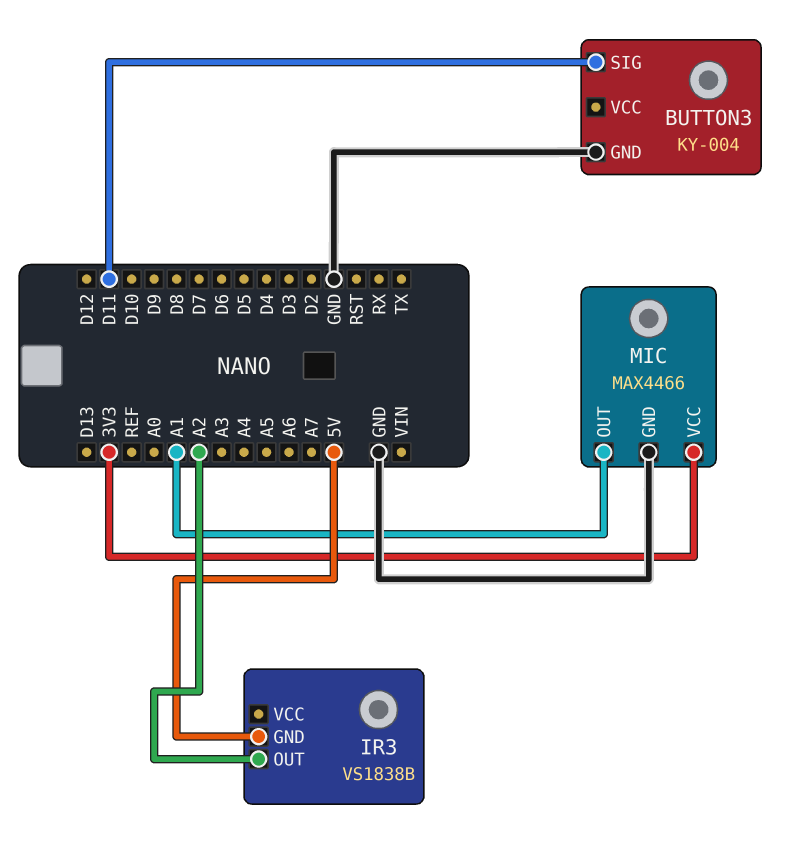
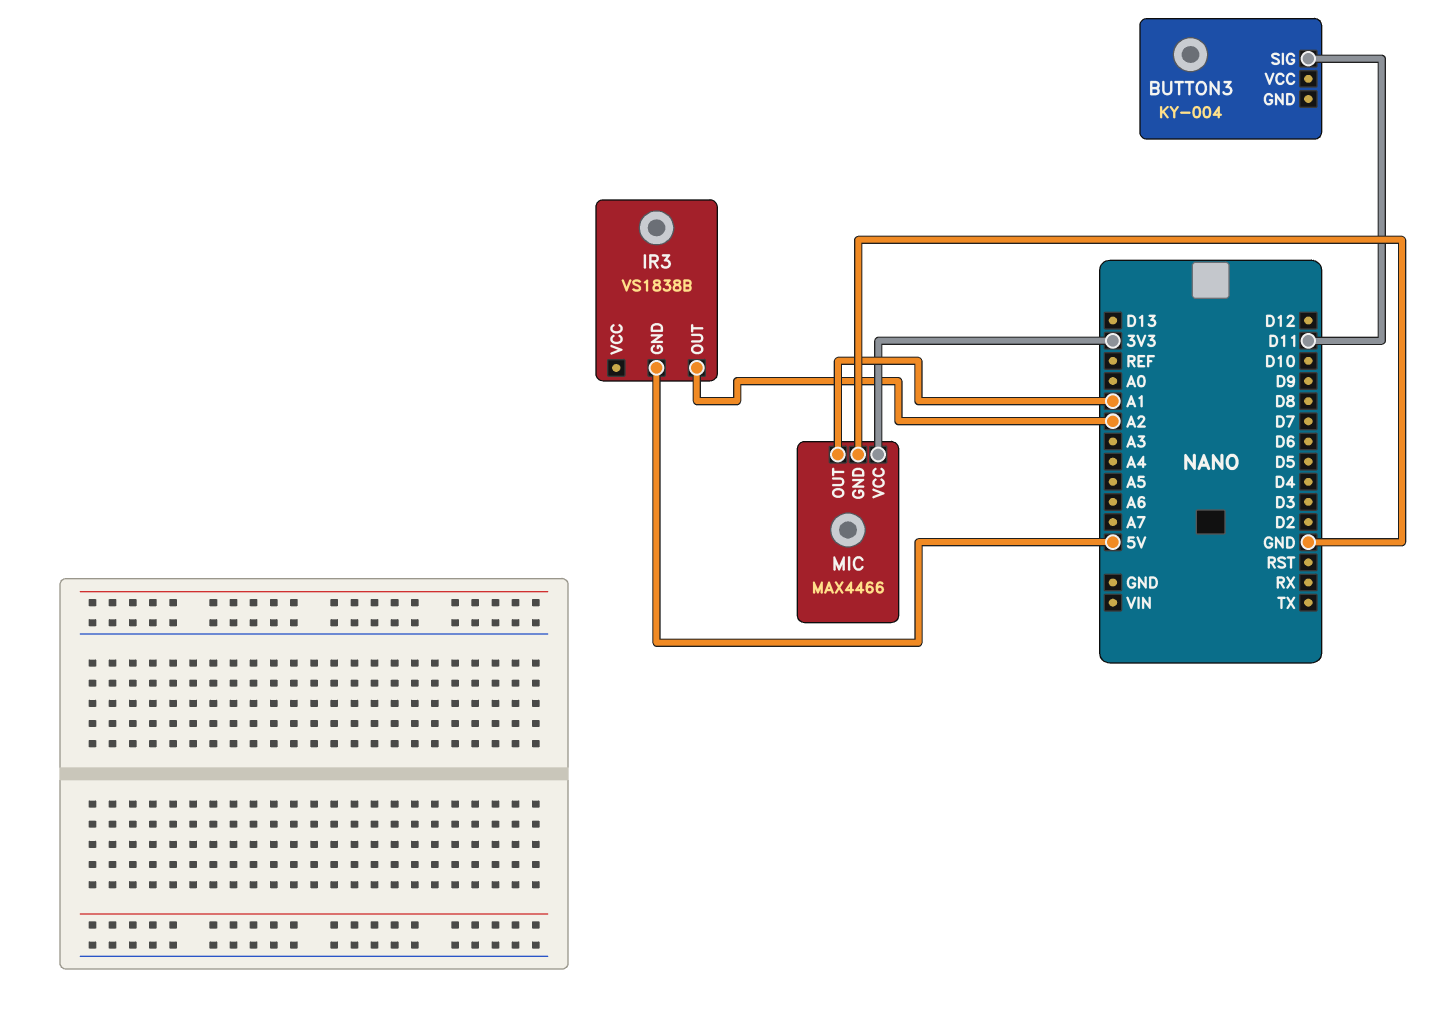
BUTTON3 pin GND: GND -> none

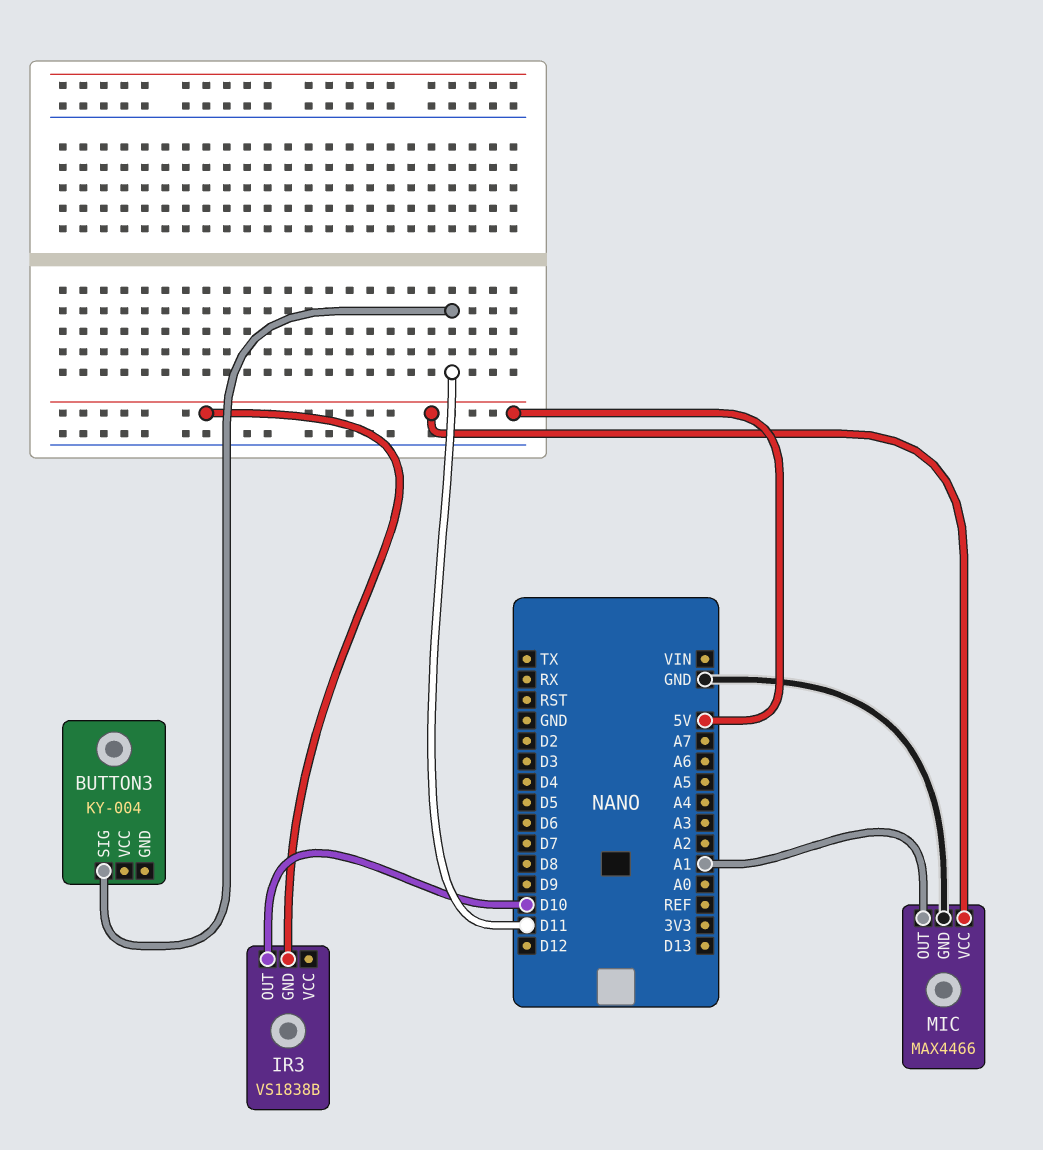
IR3 pin OUT: A2 -> D10
MIC pin VCC: 3V3 -> 5V

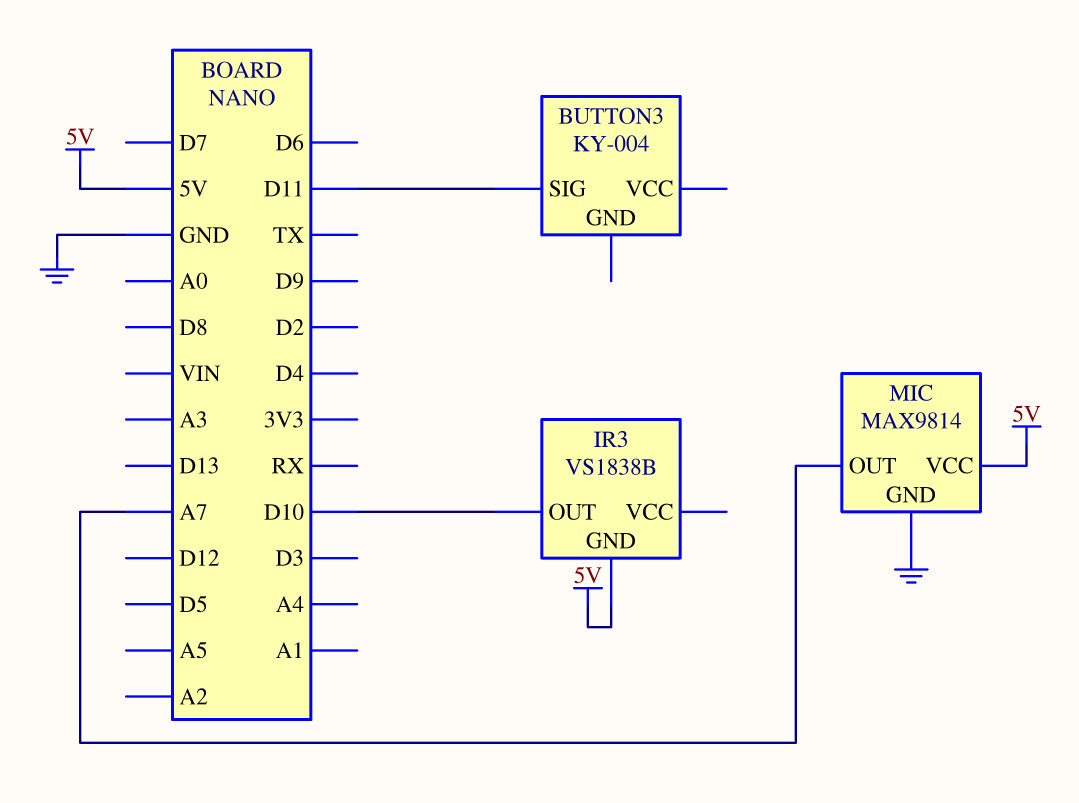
MIC: MAX4466 -> MAX9814
MIC pin OUT: A1 -> A7

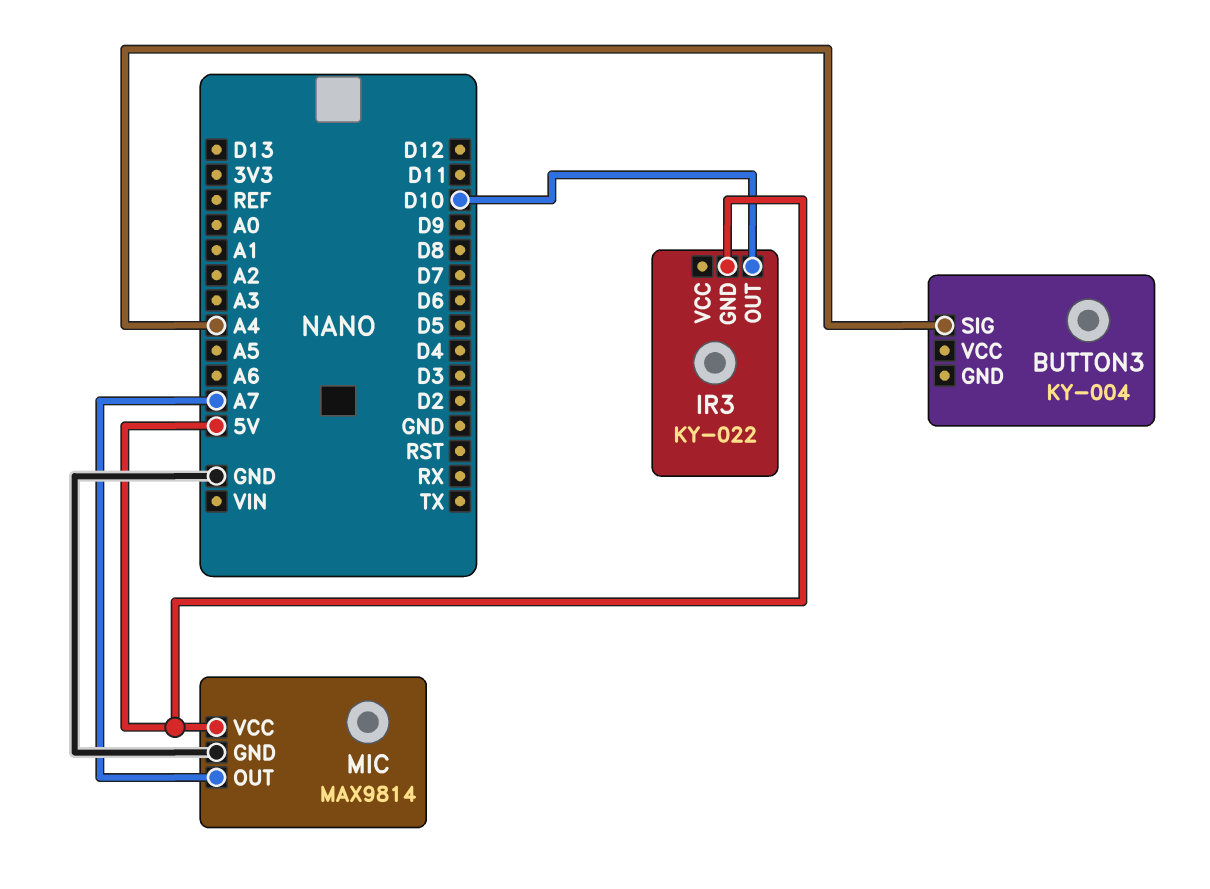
BUTTON3 pin SIG: D11 -> A4
IR3: VS1838B -> KY-022

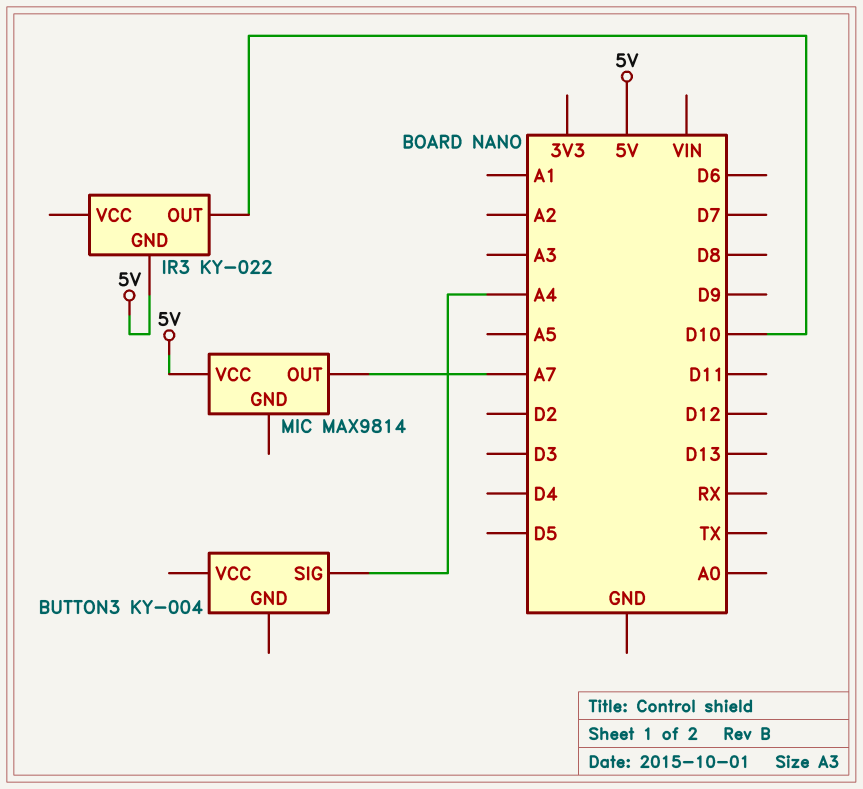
MIC pin GND: GND -> none

